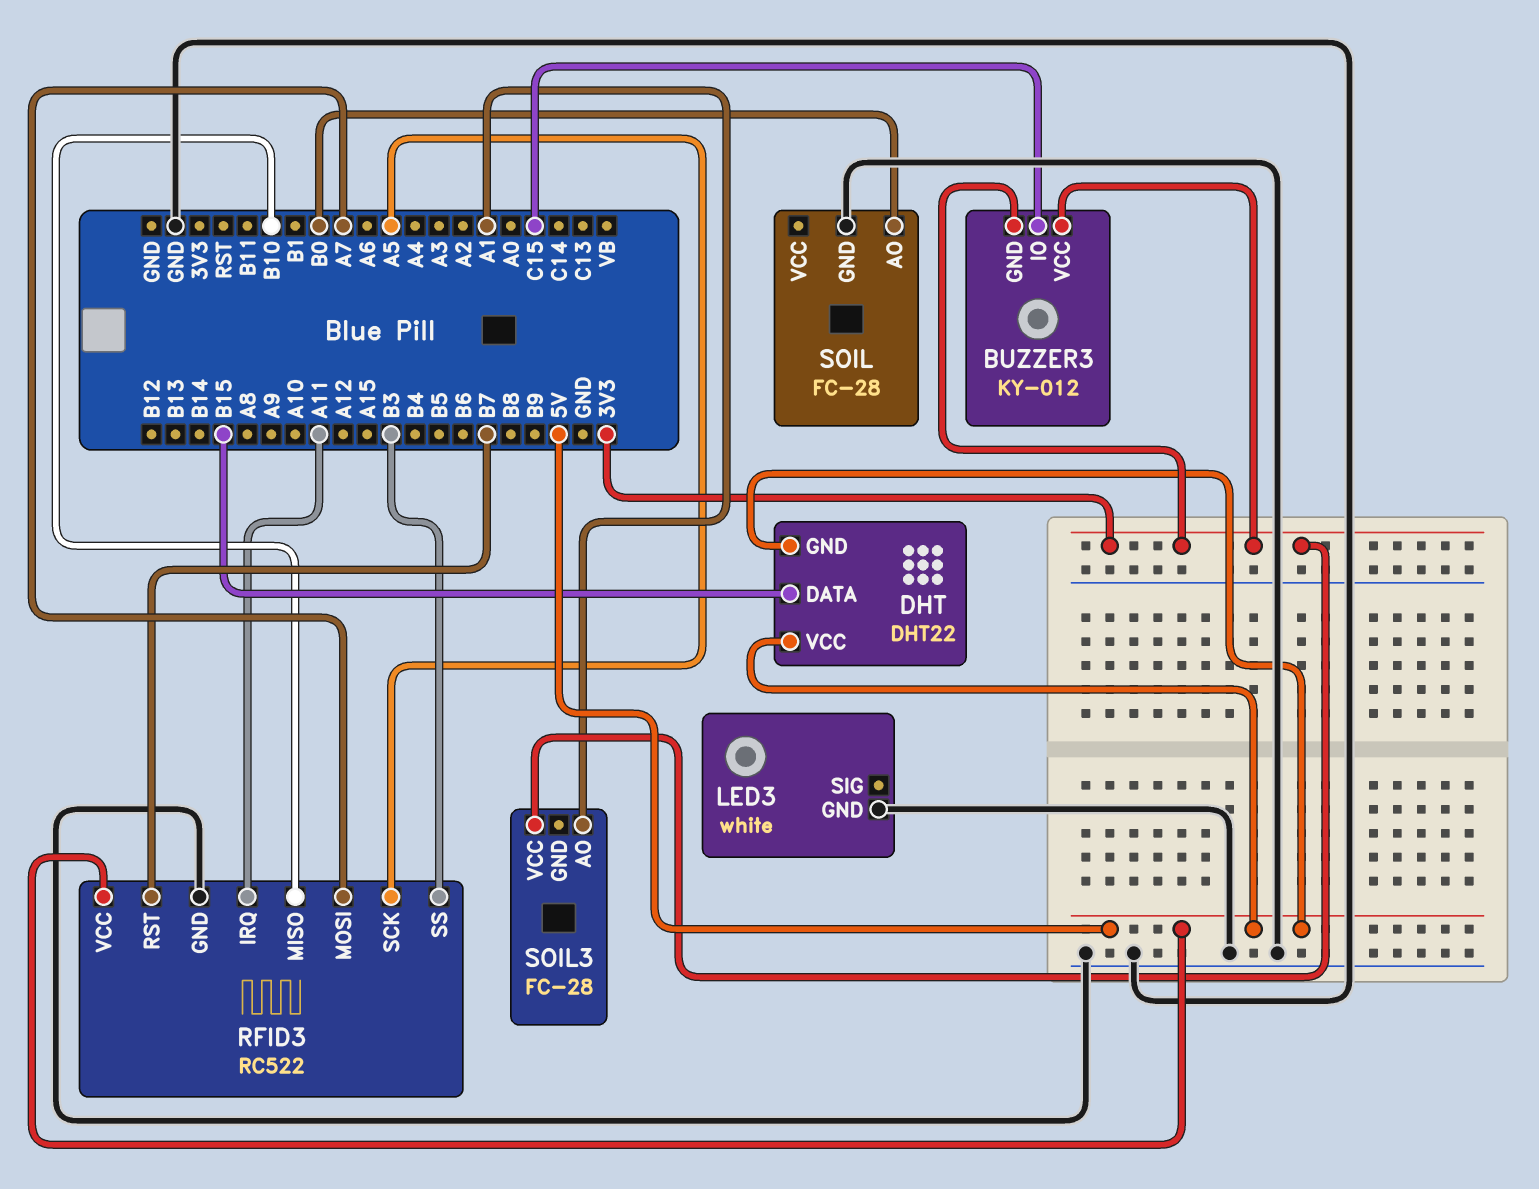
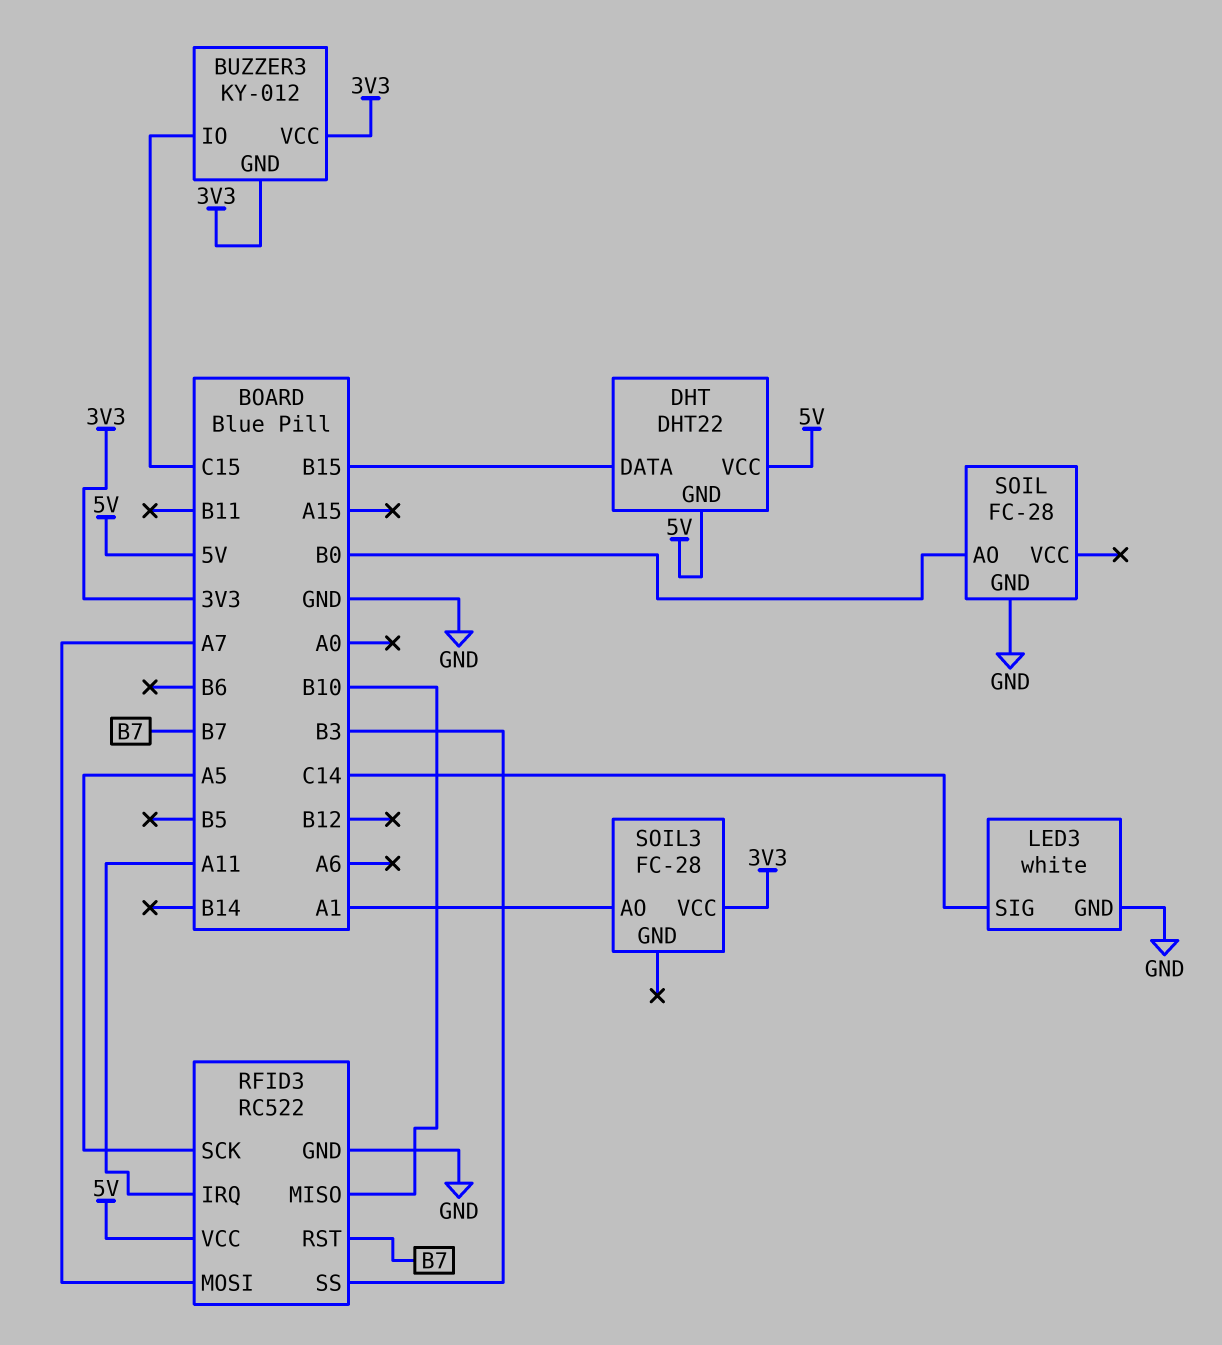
LED3 pin SIG: none -> C14

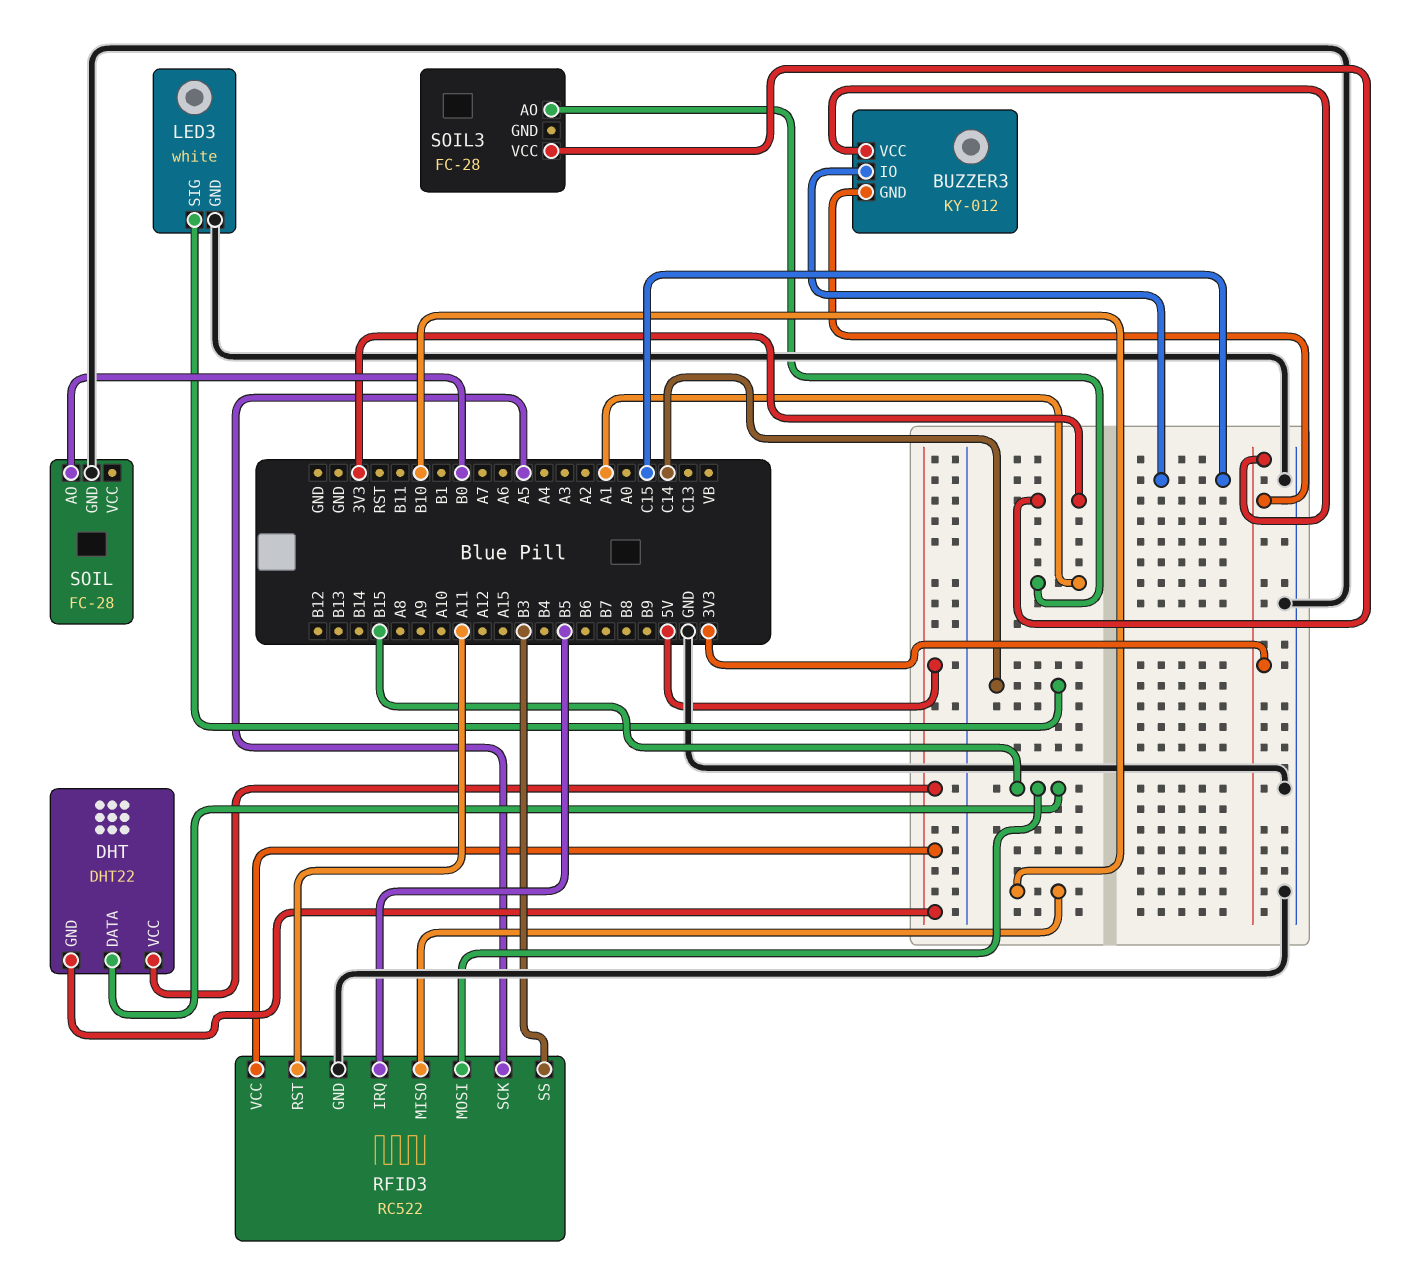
RFID3 pin IRQ: A11 -> B5
RFID3 pin MOSI: A7 -> B15
RFID3 pin RST: B7 -> A11

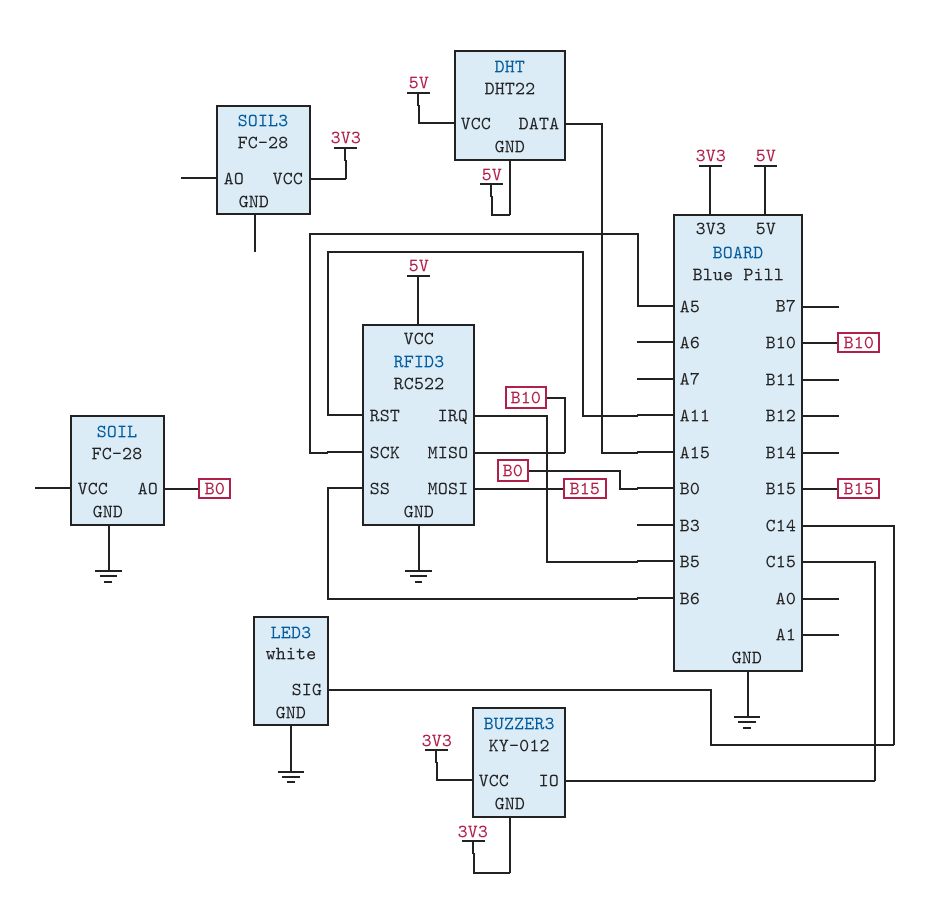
DHT pin DATA: B15 -> A15
RFID3 pin SS: B3 -> B6
SOIL3 pin AO: A1 -> none

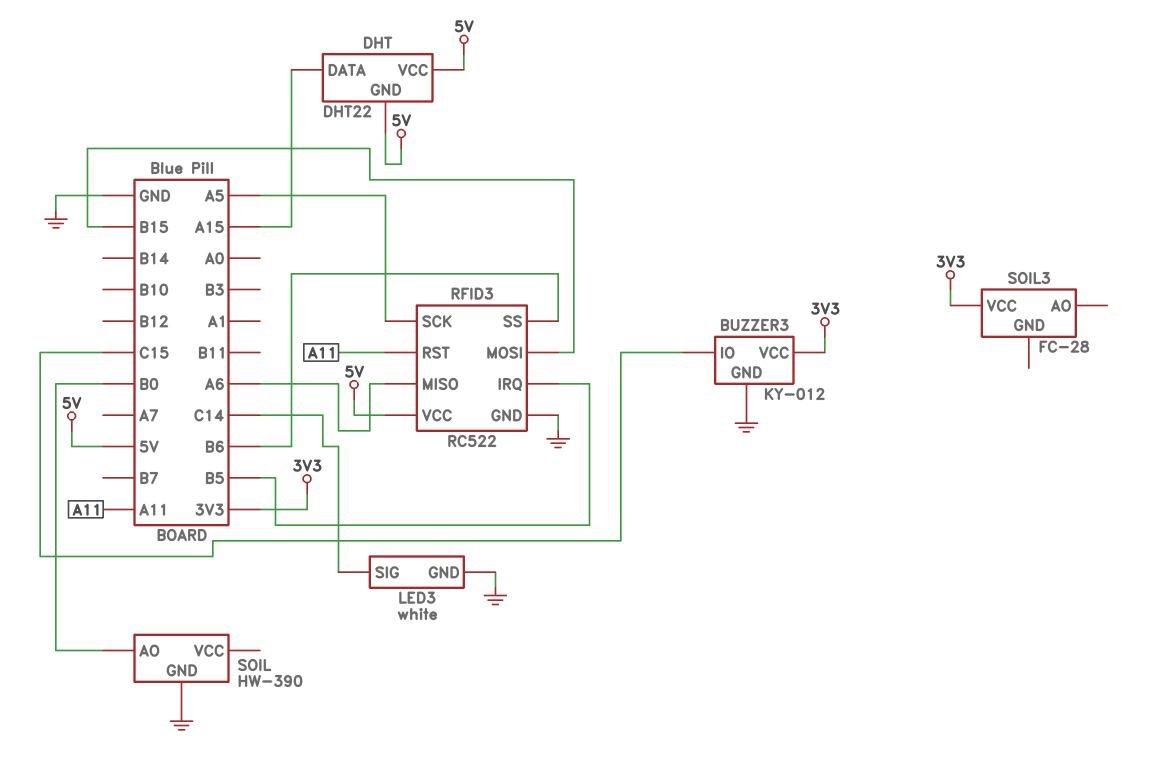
BUZZER3 pin GND: 3V3 -> GND
RFID3 pin MISO: B10 -> A6
SOIL: FC-28 -> HW-390

